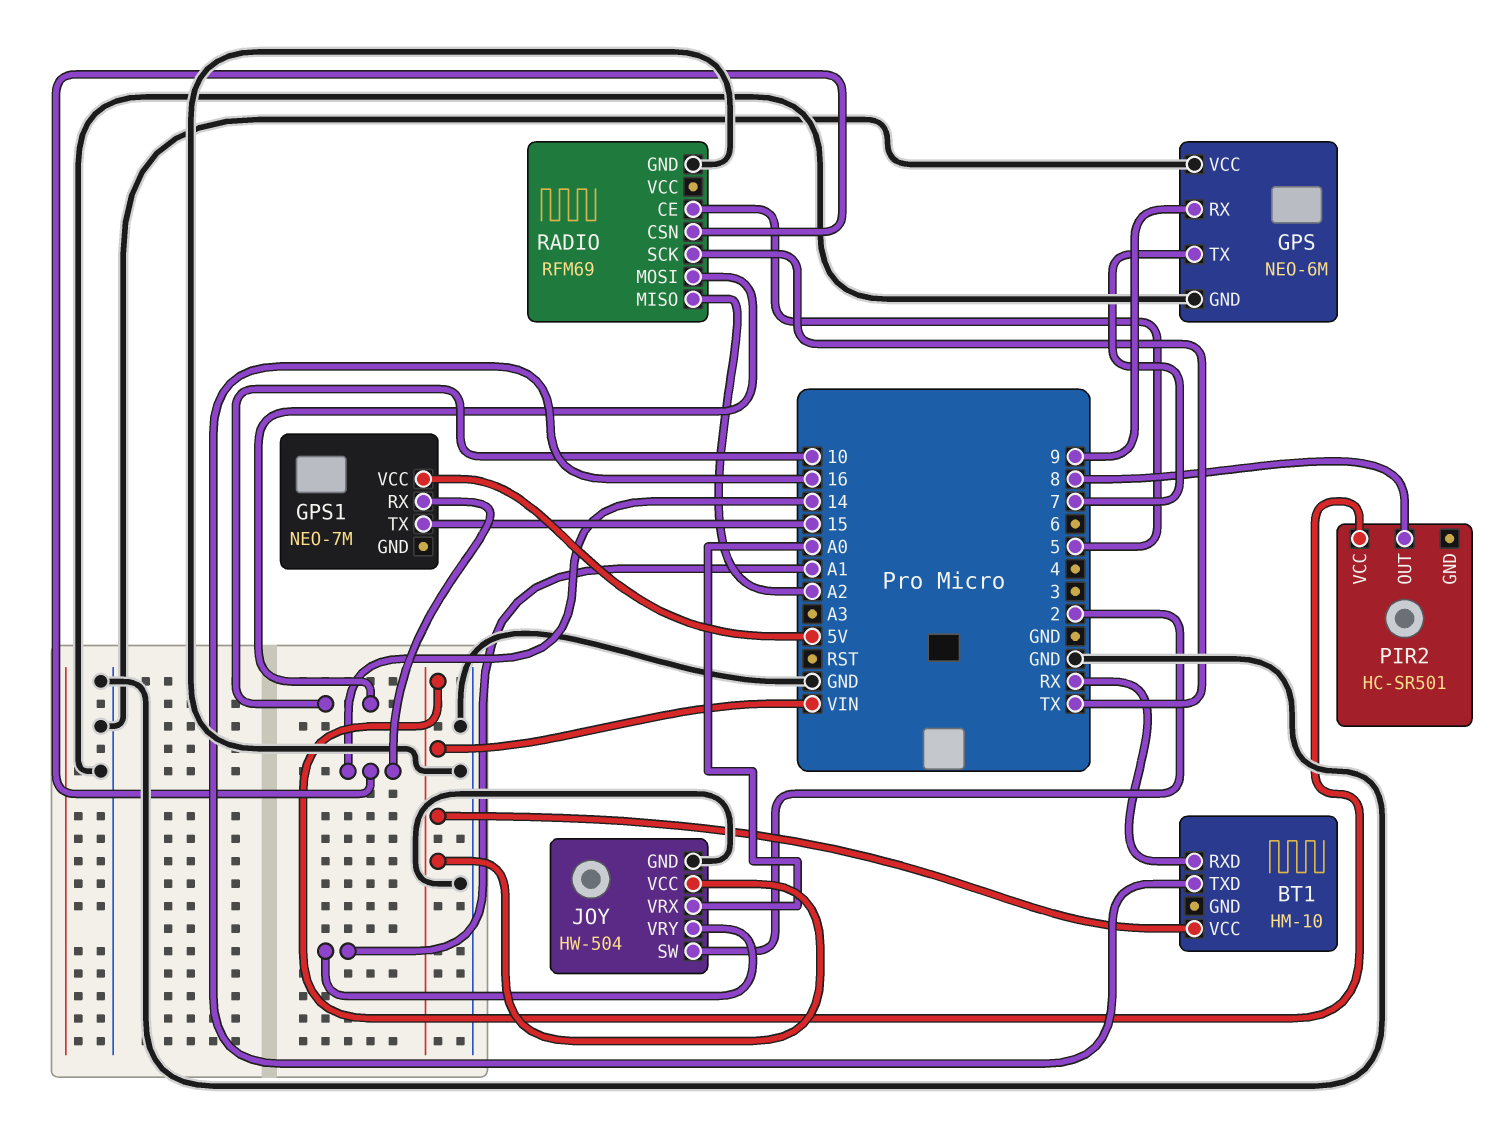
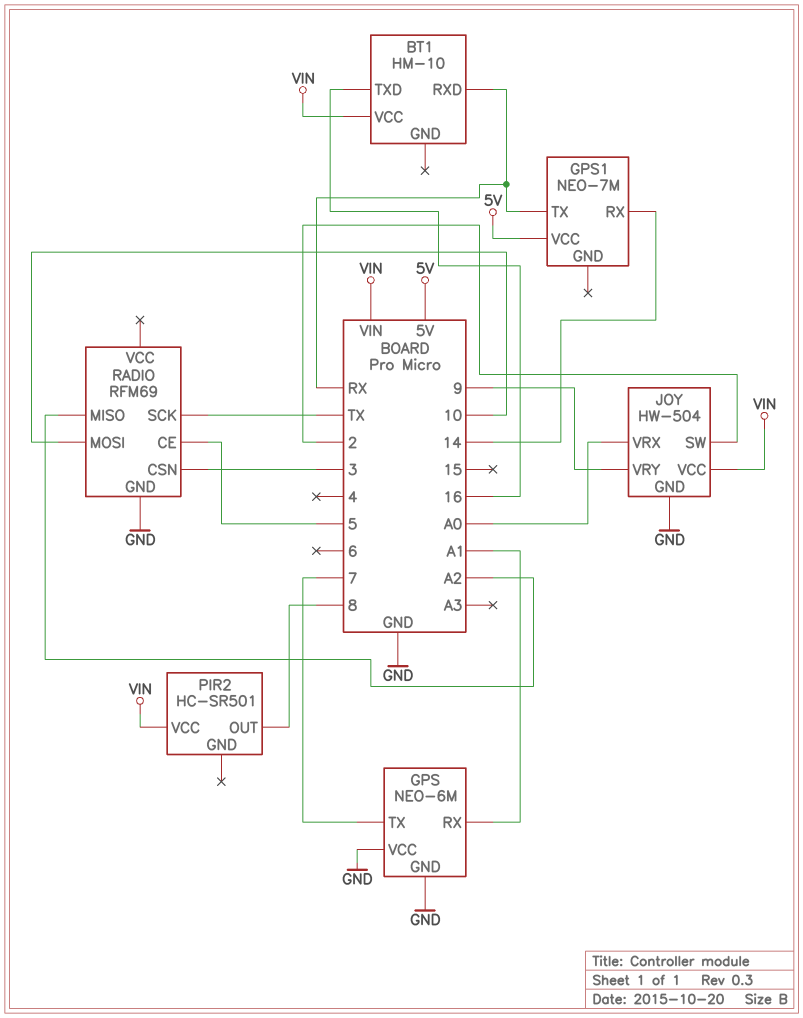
GPS pin RX: 9 -> A1
GPS1 pin TX: 15 -> RX
JOY pin VRY: A1 -> 9
RADIO pin CSN: 14 -> 3

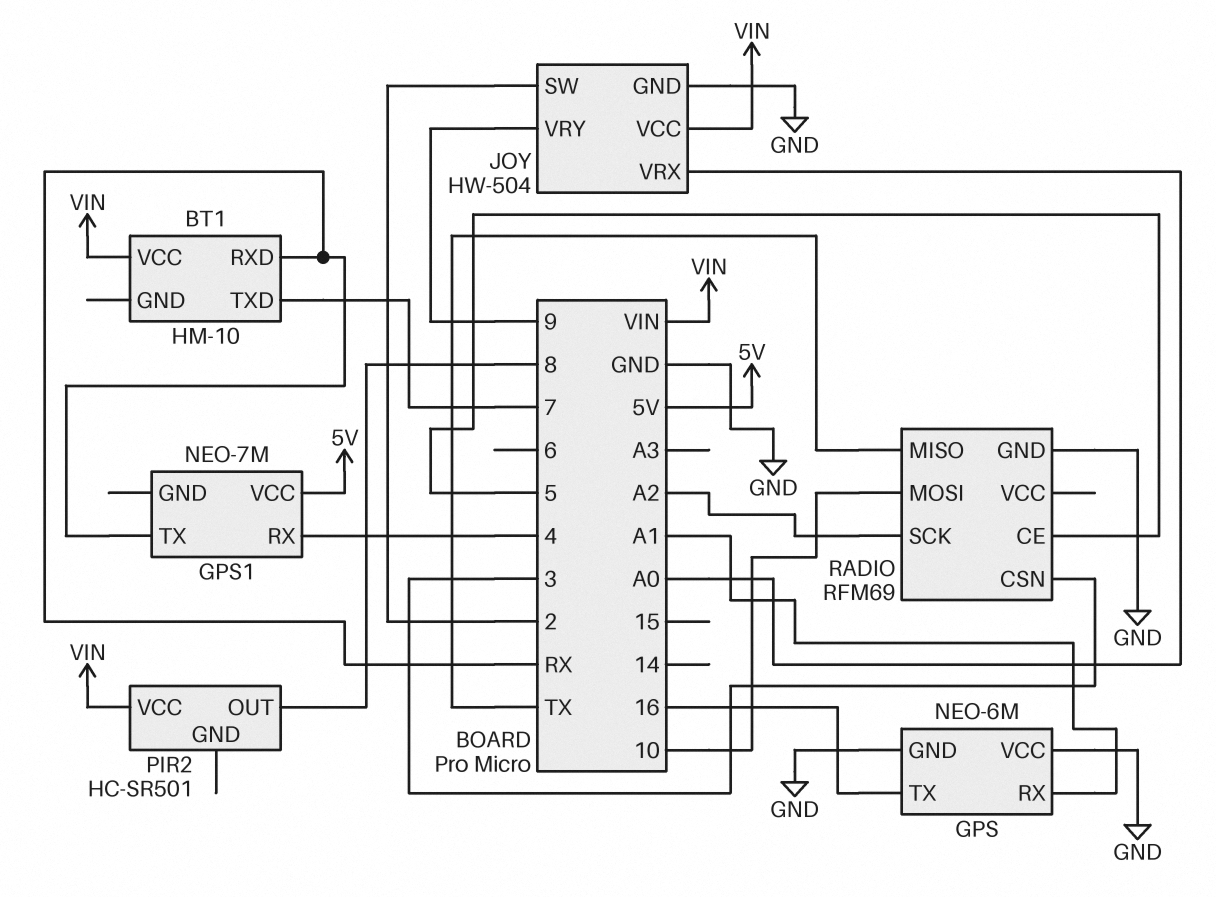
BT1 pin TXD: 16 -> 7
GPS pin TX: 7 -> 16
GPS1 pin RX: 14 -> 4
RADIO pin MISO: A2 -> TX
RADIO pin SCK: TX -> A2

